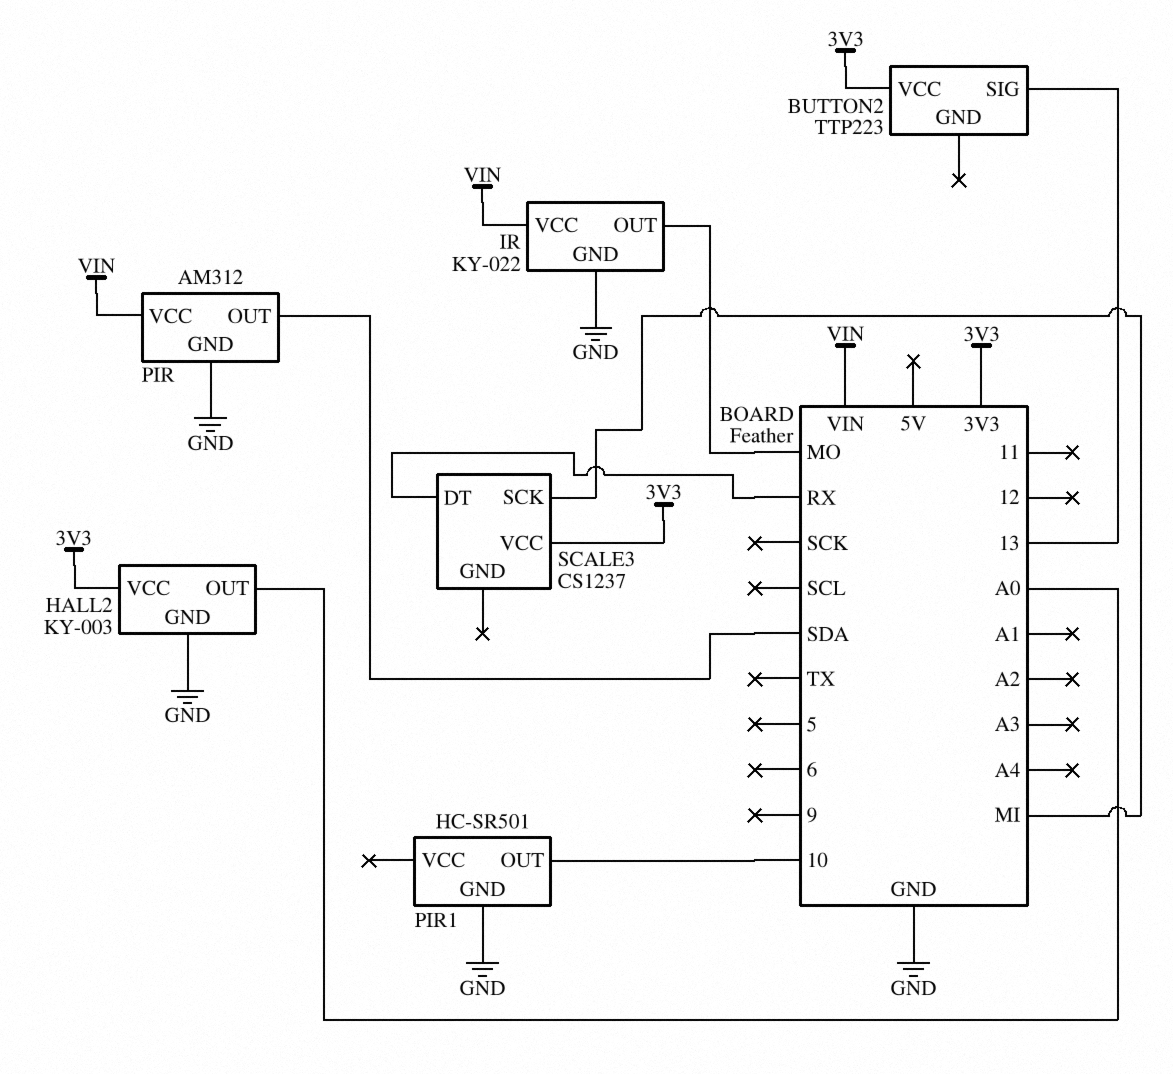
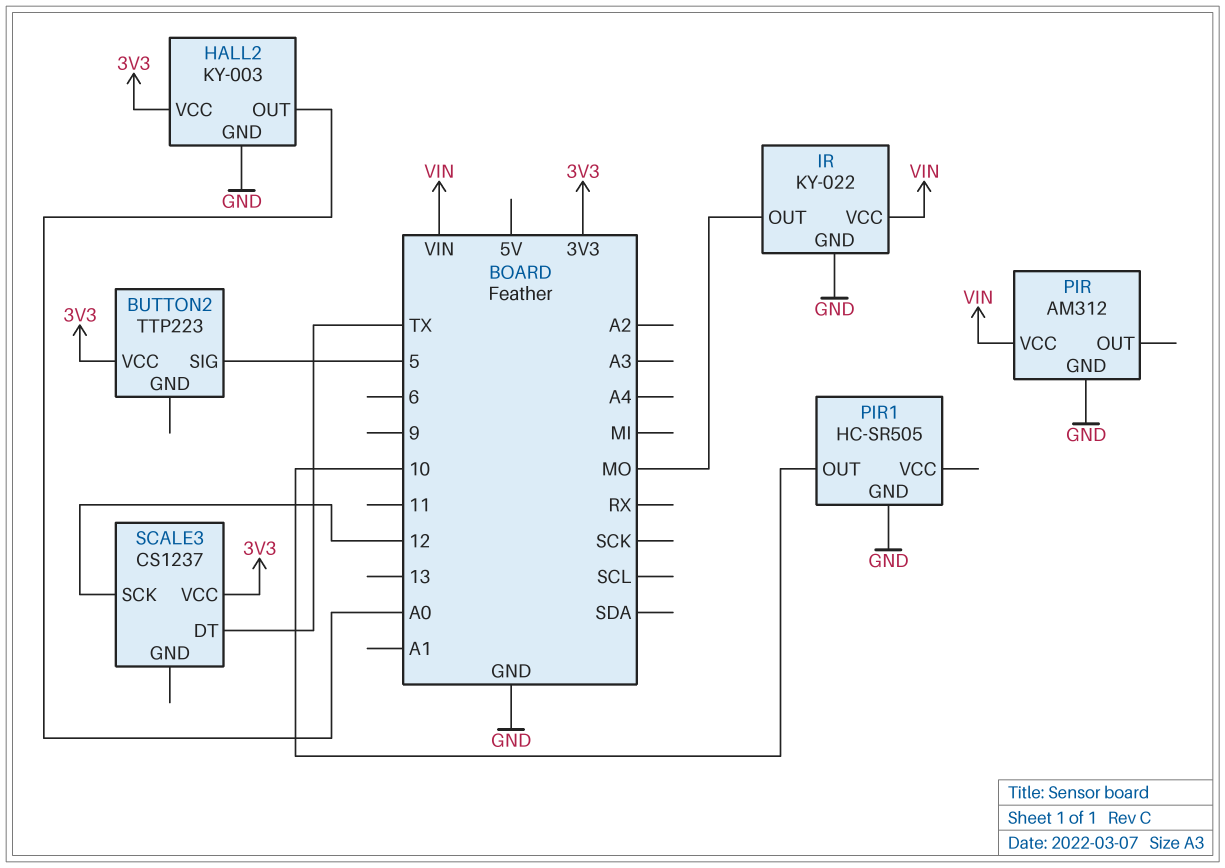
BUTTON2 pin SIG: 13 -> 5
PIR pin OUT: SDA -> none
PIR1: HC-SR501 -> HC-SR505
SCALE3 pin DT: RX -> TX
SCALE3 pin SCK: MI -> 12

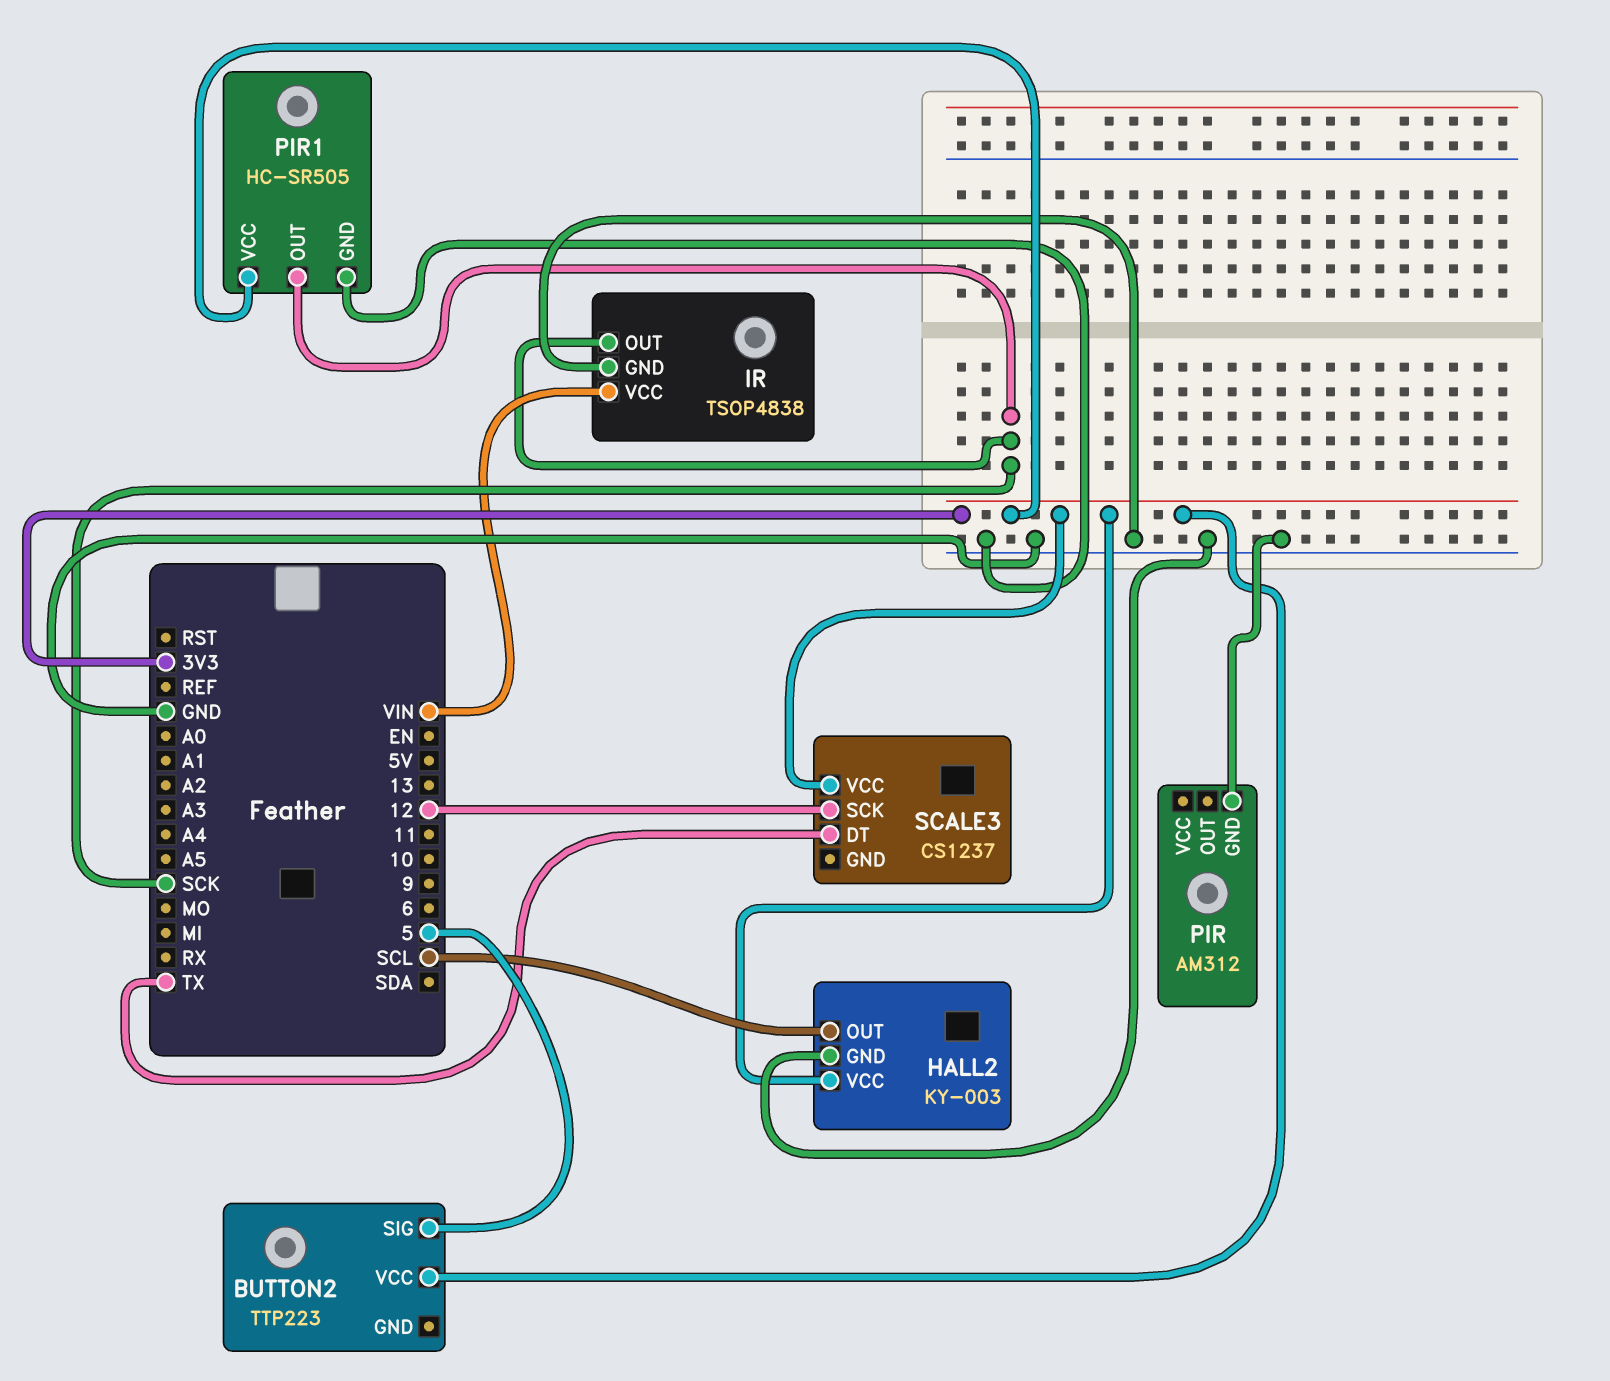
HALL2 pin OUT: A0 -> SCL
IR: KY-022 -> TSOP4838
IR pin OUT: MO -> SCK
PIR pin VCC: VIN -> none
PIR1 pin OUT: 10 -> SCK
PIR1 pin VCC: none -> 3V3

